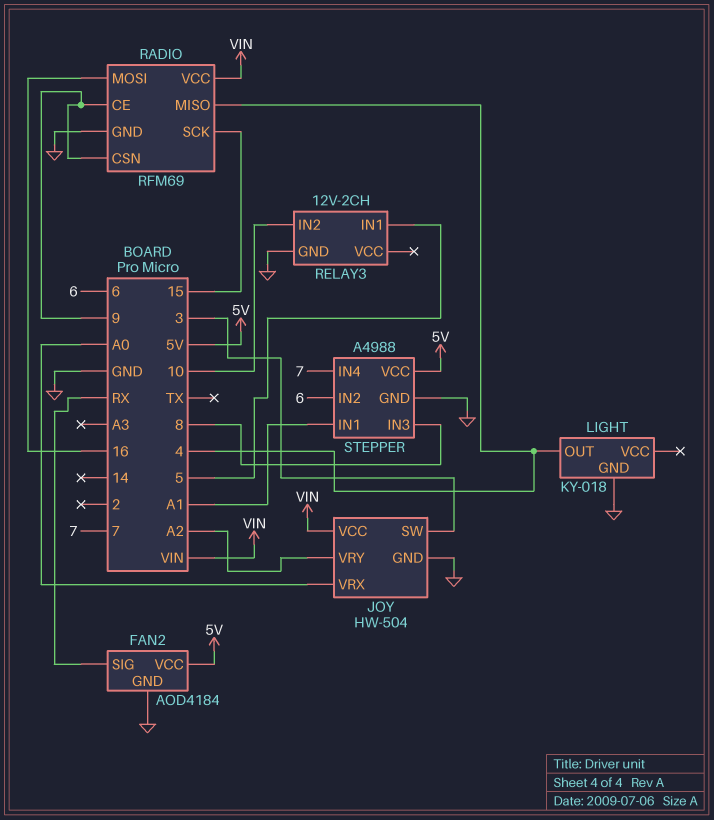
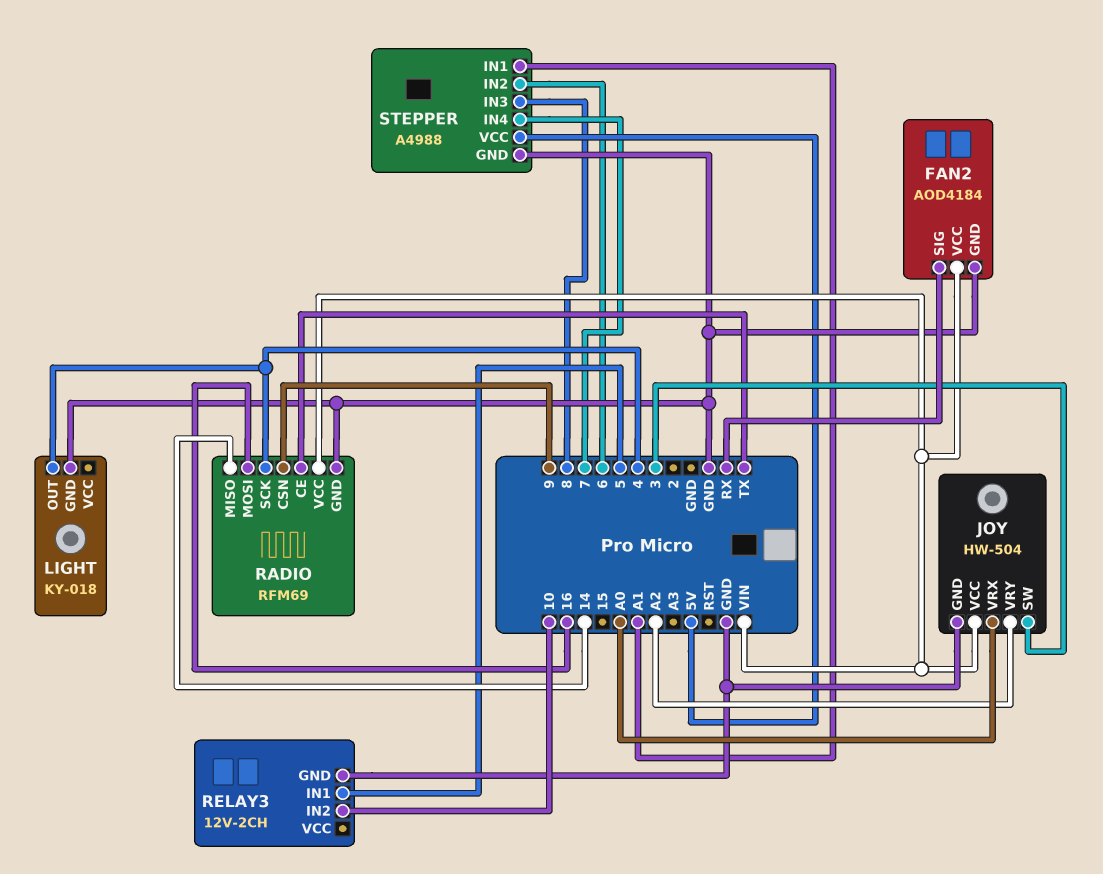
FAN2 pin VCC: 5V -> VIN
RADIO pin CE: 9 -> TX
RADIO pin MISO: 4 -> 14
RADIO pin SCK: 15 -> 4

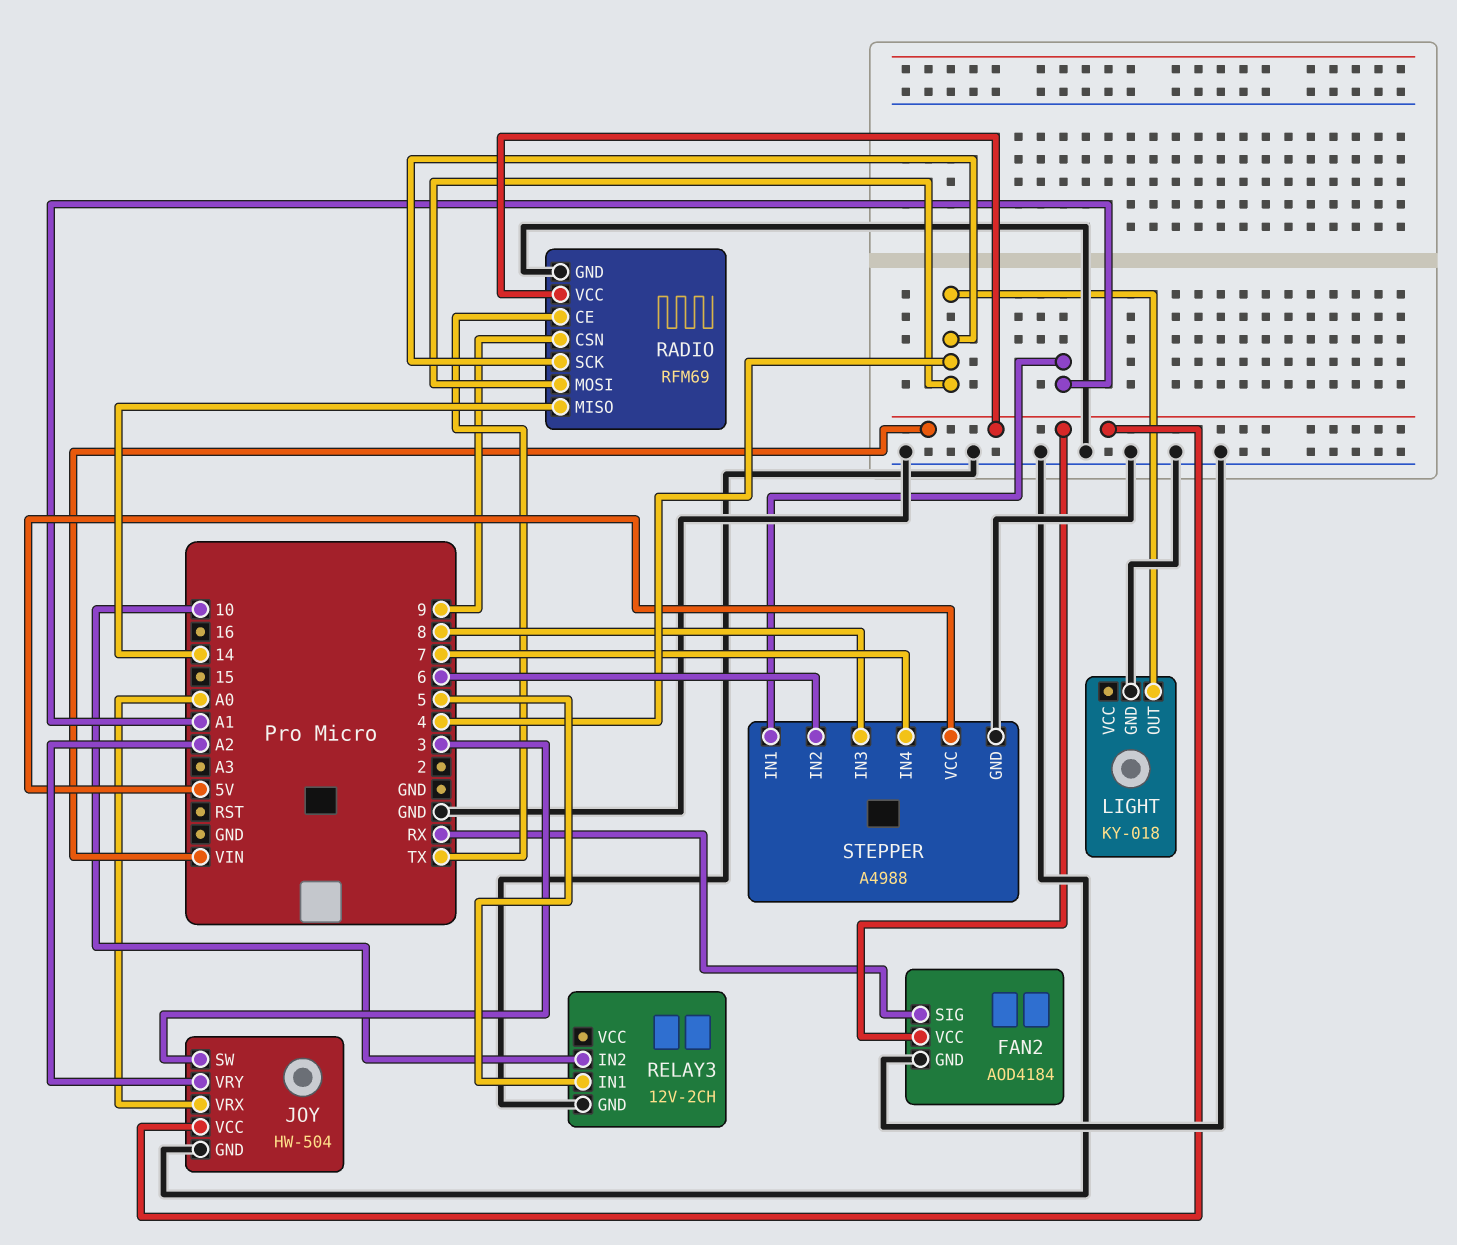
RADIO pin MOSI: 16 -> 4

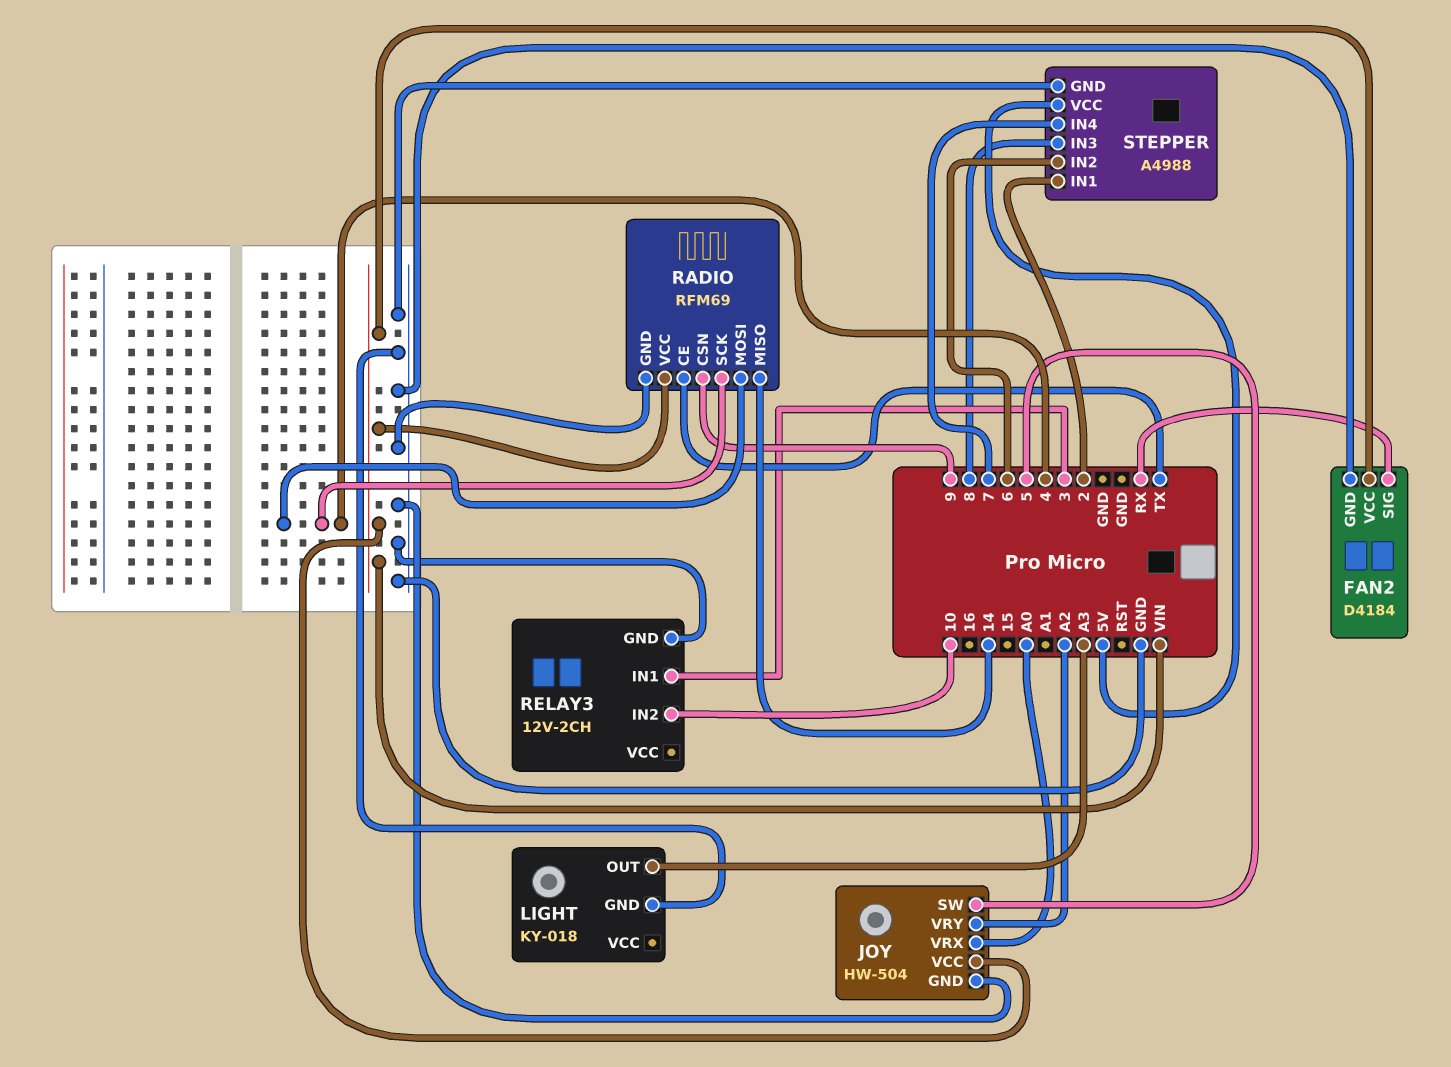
FAN2: AOD4184 -> D4184
JOY pin SW: 3 -> 5
LIGHT pin OUT: 4 -> A3
RELAY3 pin IN1: 5 -> 3
STEPPER pin IN1: A1 -> 2

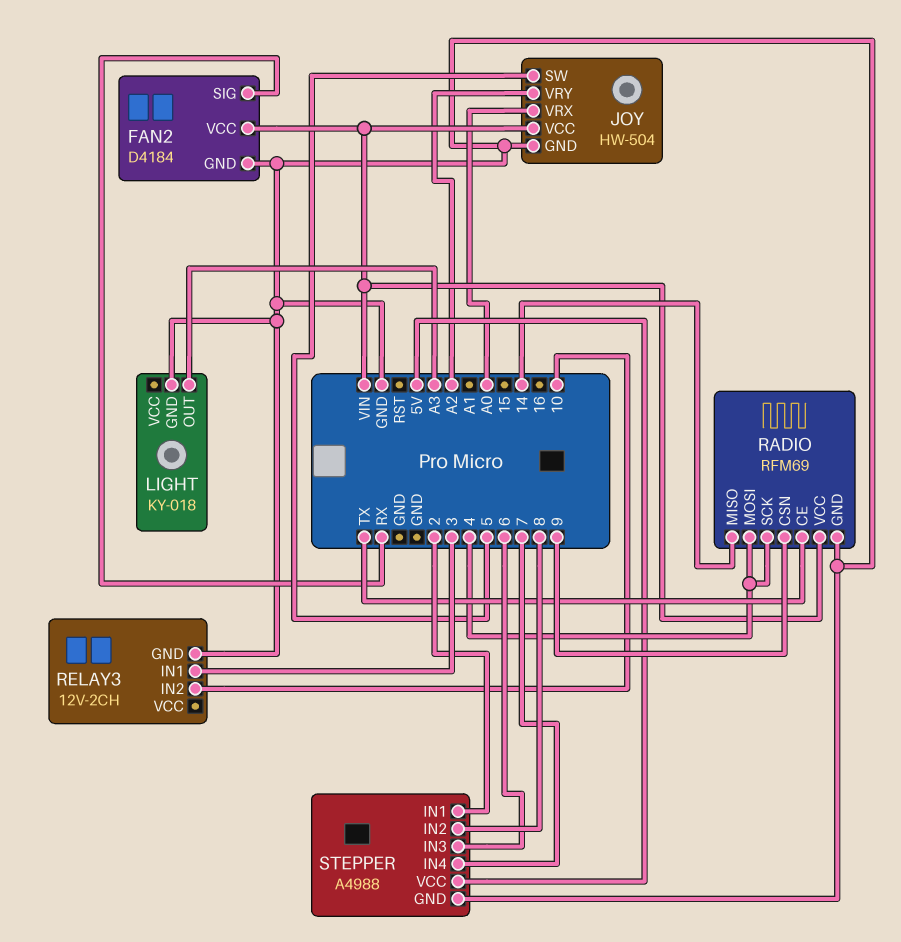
STEPPER pin IN2: 6 -> 8
STEPPER pin IN3: 8 -> 6

